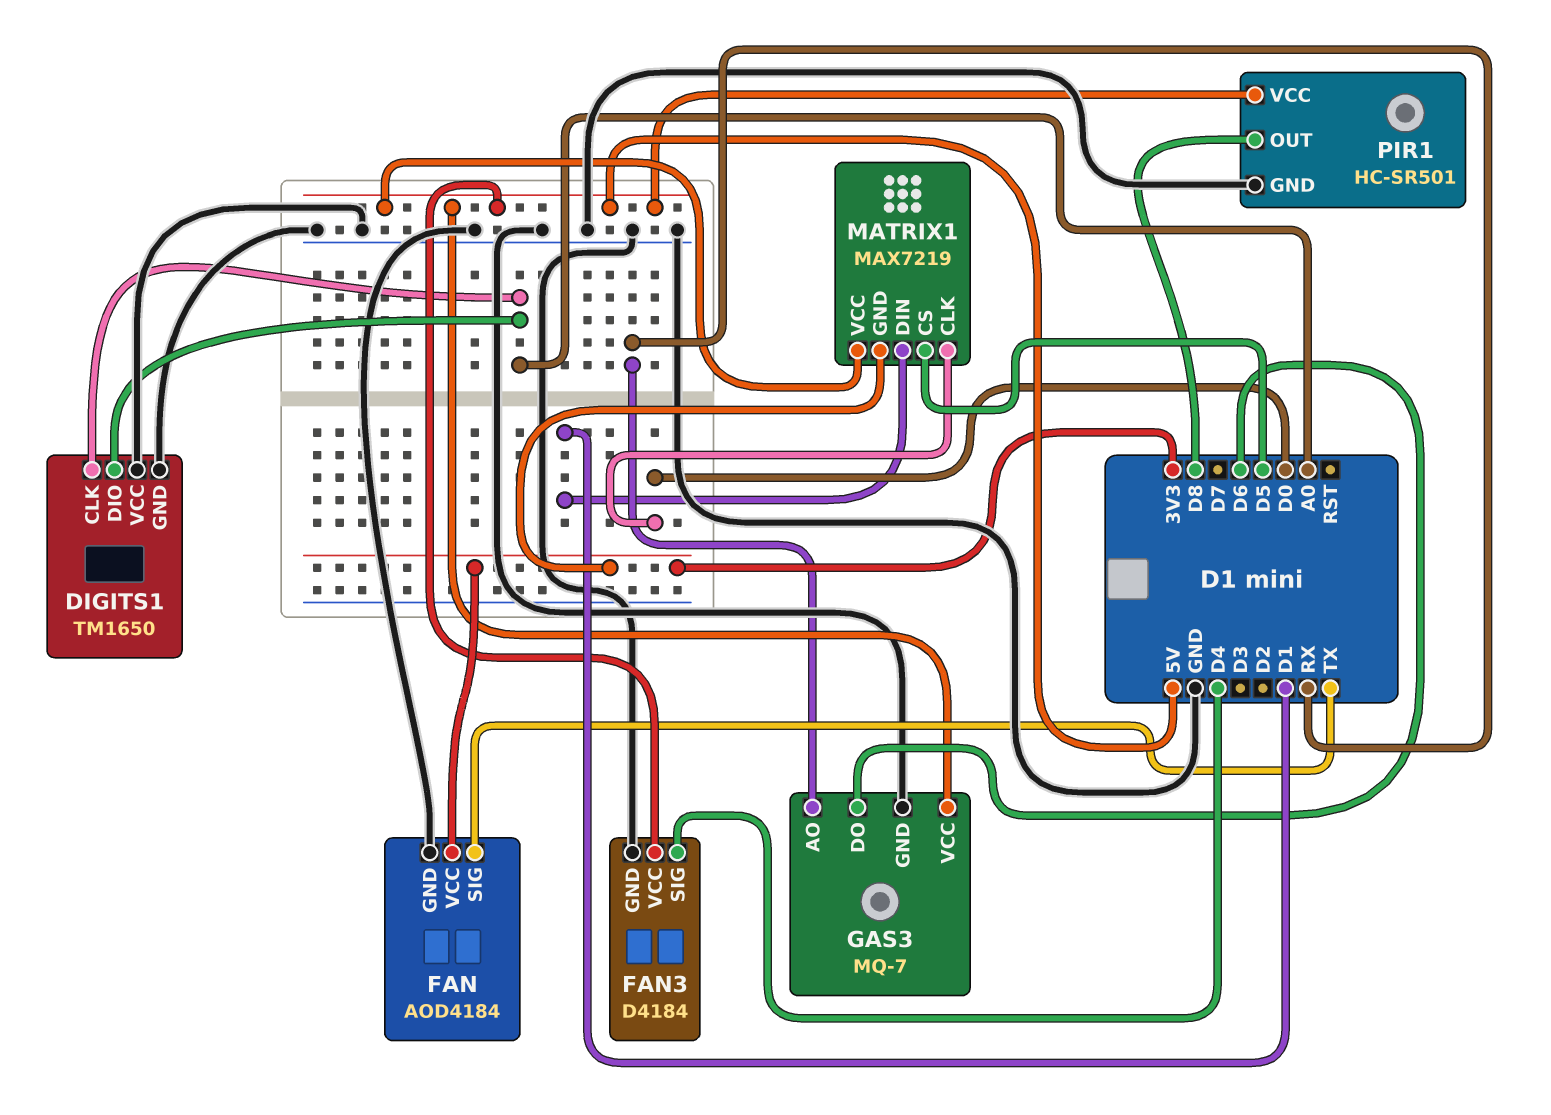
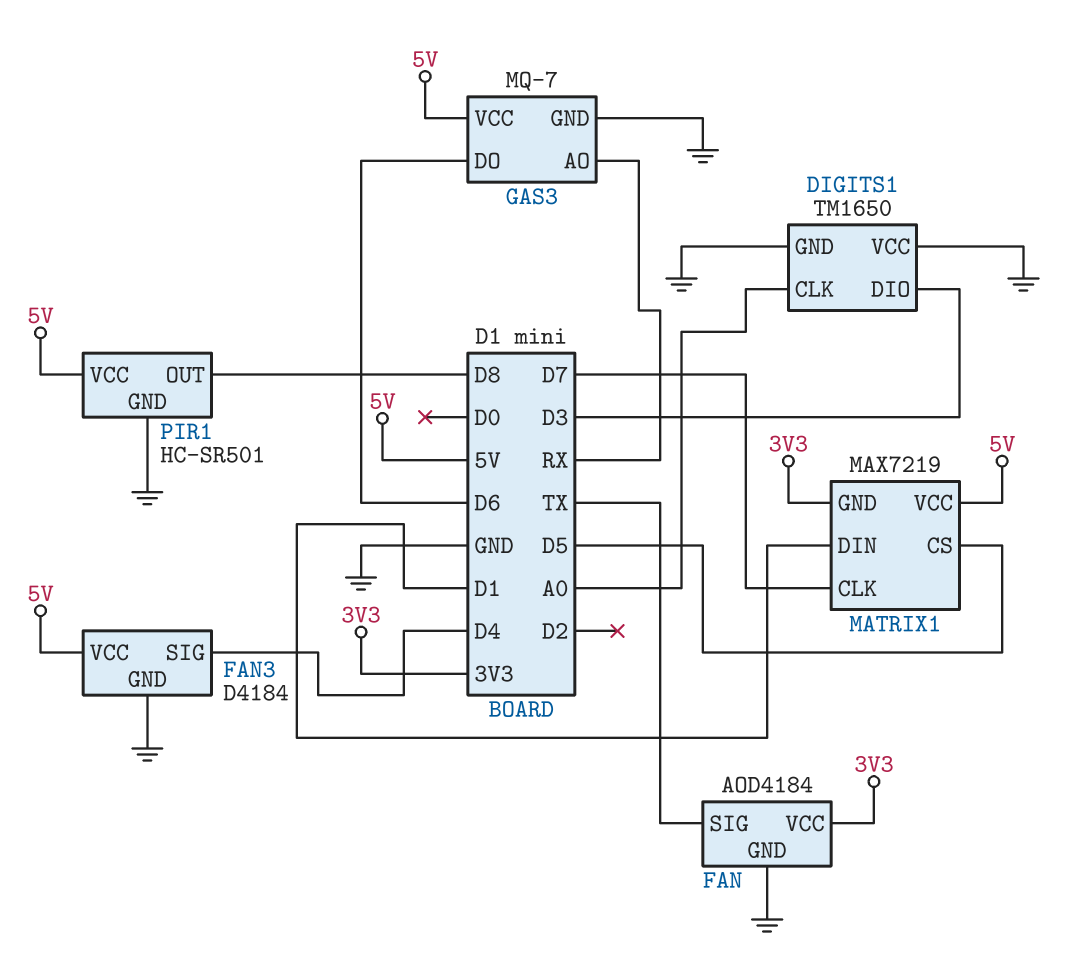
DIGITS1 pin DIO: A0 -> D3
MATRIX1 pin CLK: D0 -> D7

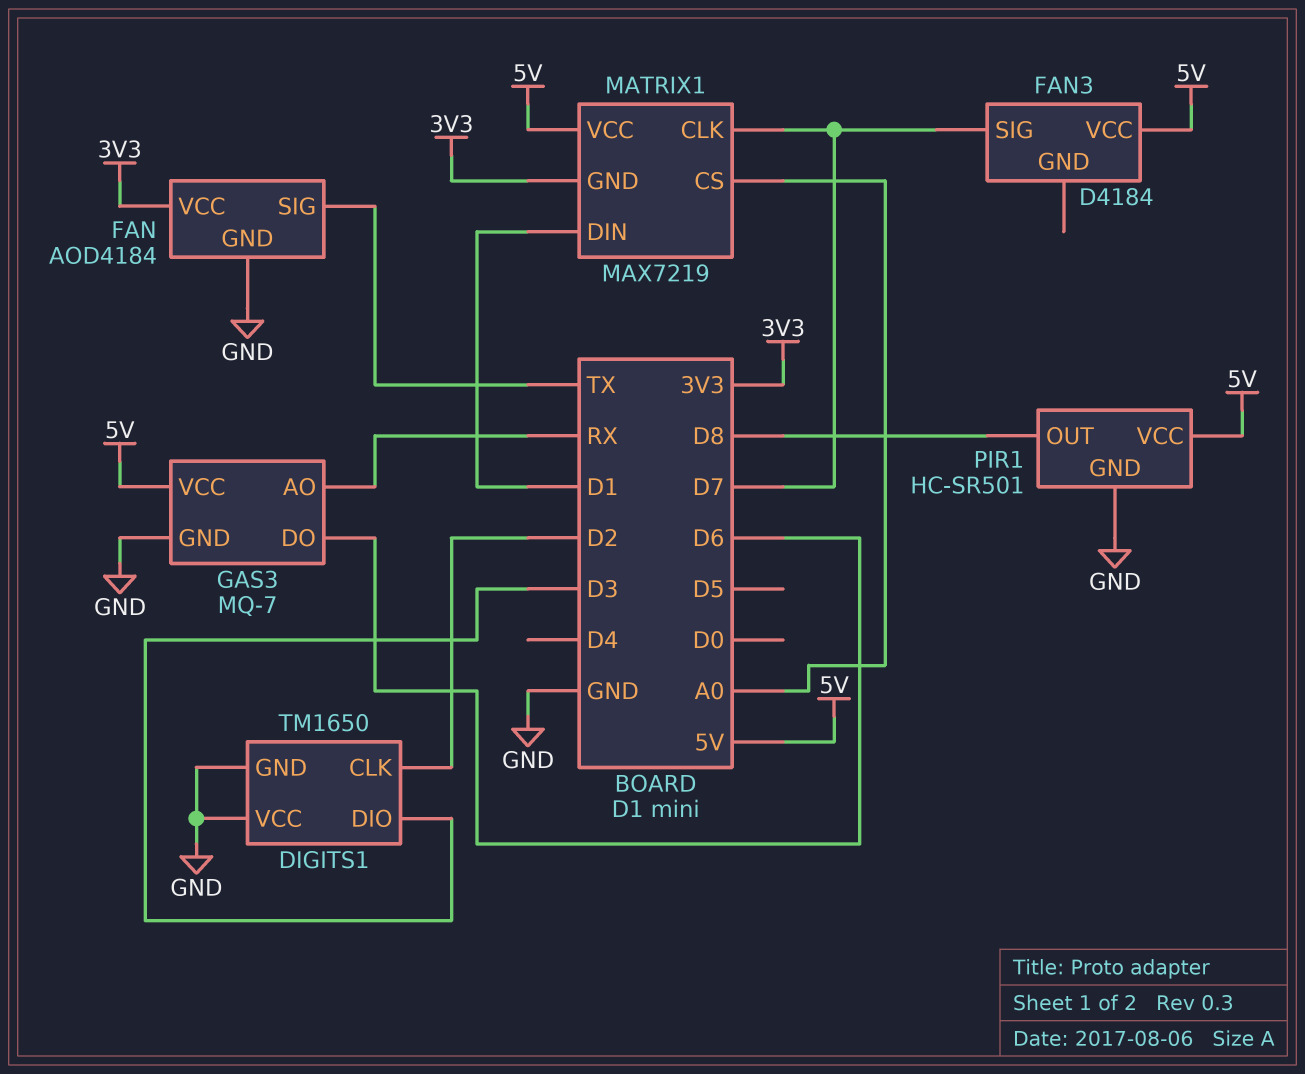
DIGITS1 pin CLK: A0 -> D2
FAN3 pin GND: GND -> none
FAN3 pin SIG: D4 -> D7
MATRIX1 pin CS: D5 -> A0

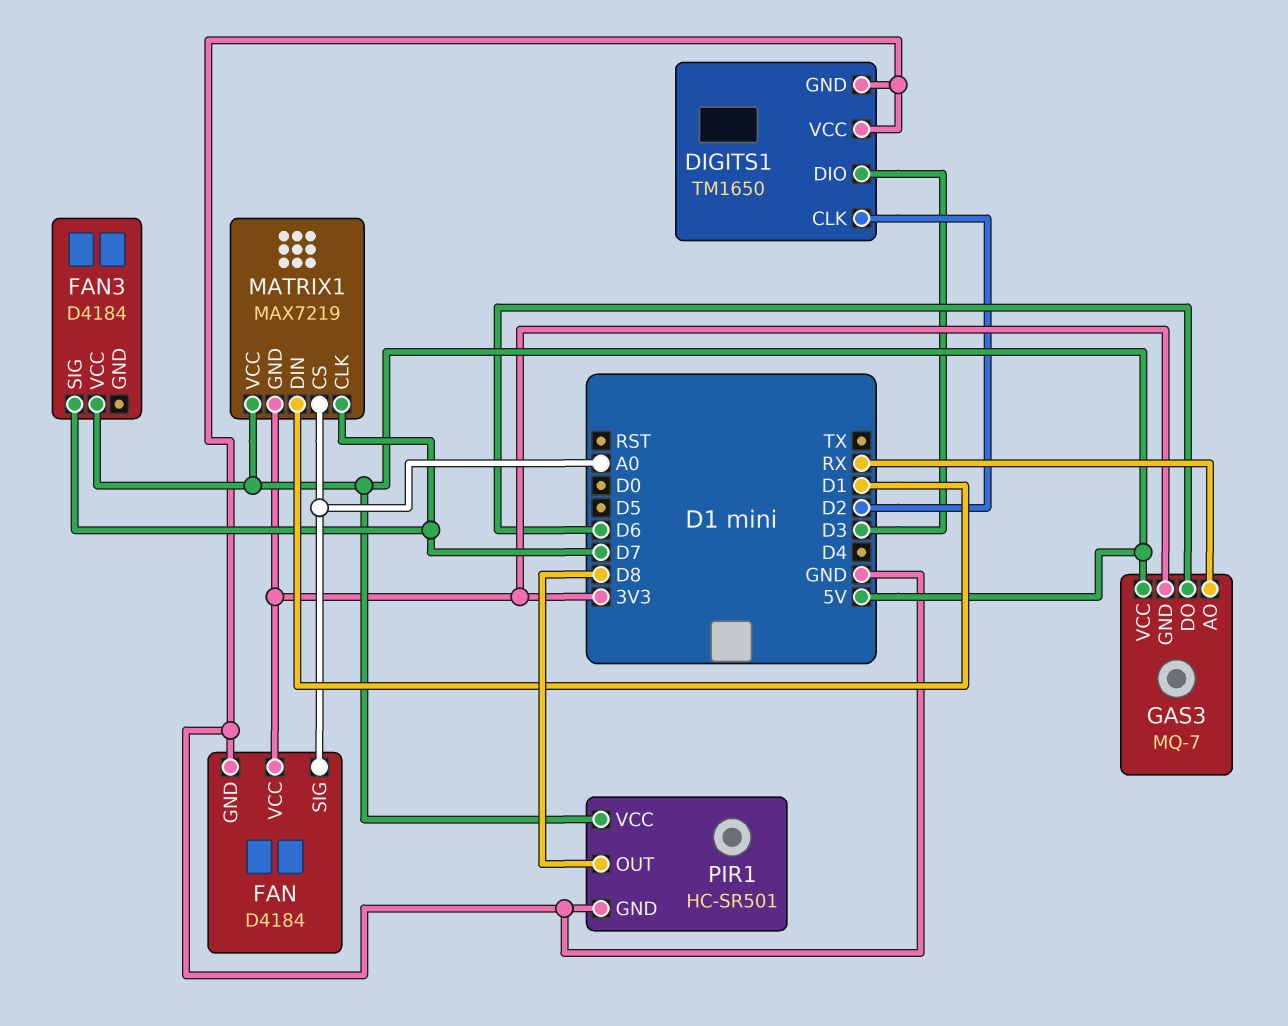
FAN: AOD4184 -> D4184
FAN pin SIG: TX -> A0
GAS3 pin GND: GND -> 3V3

